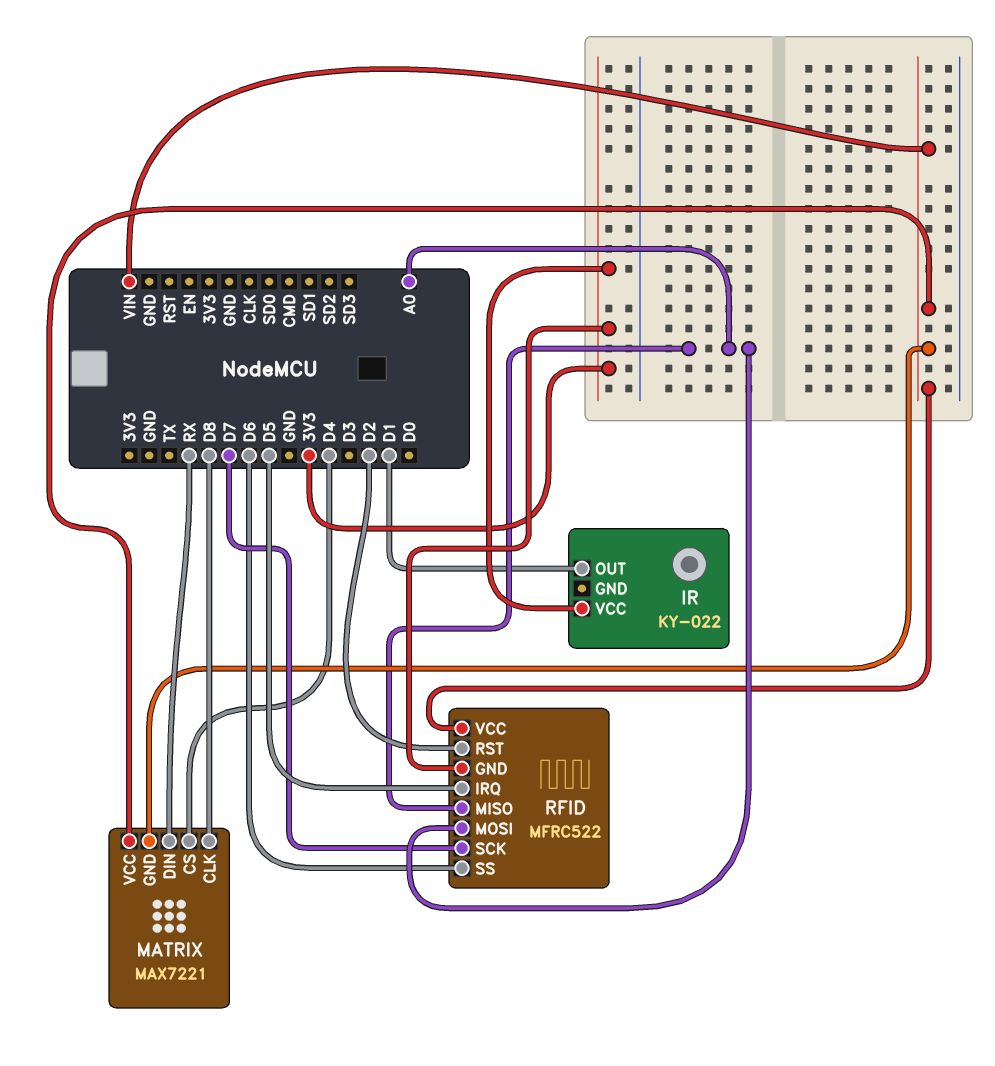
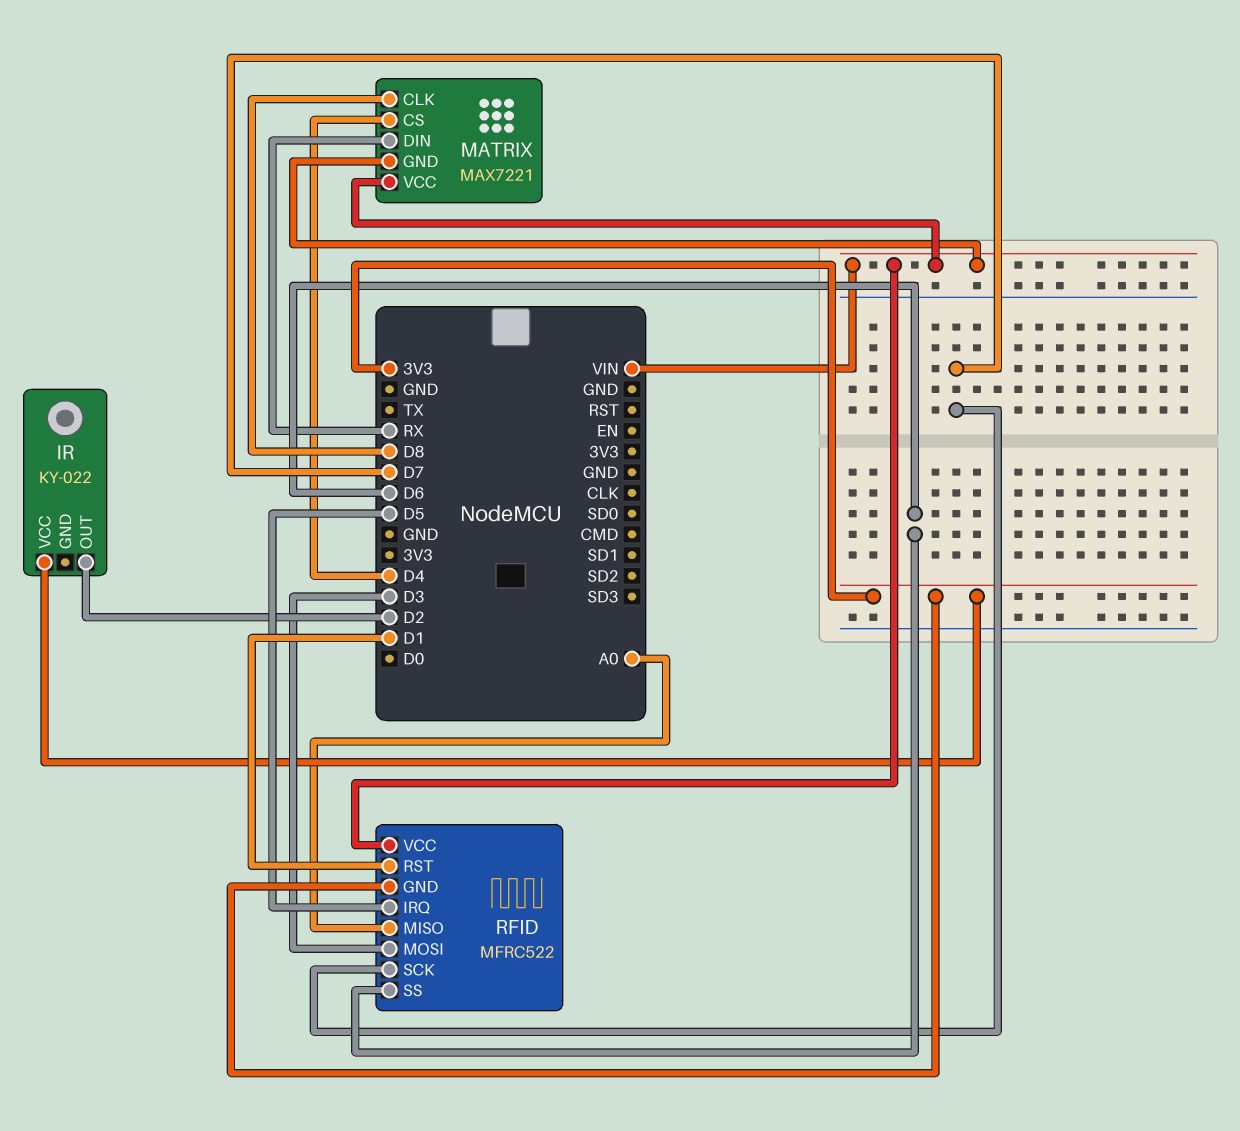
IR pin OUT: D1 -> D2
RFID pin MOSI: A0 -> D3
RFID pin RST: D2 -> D1

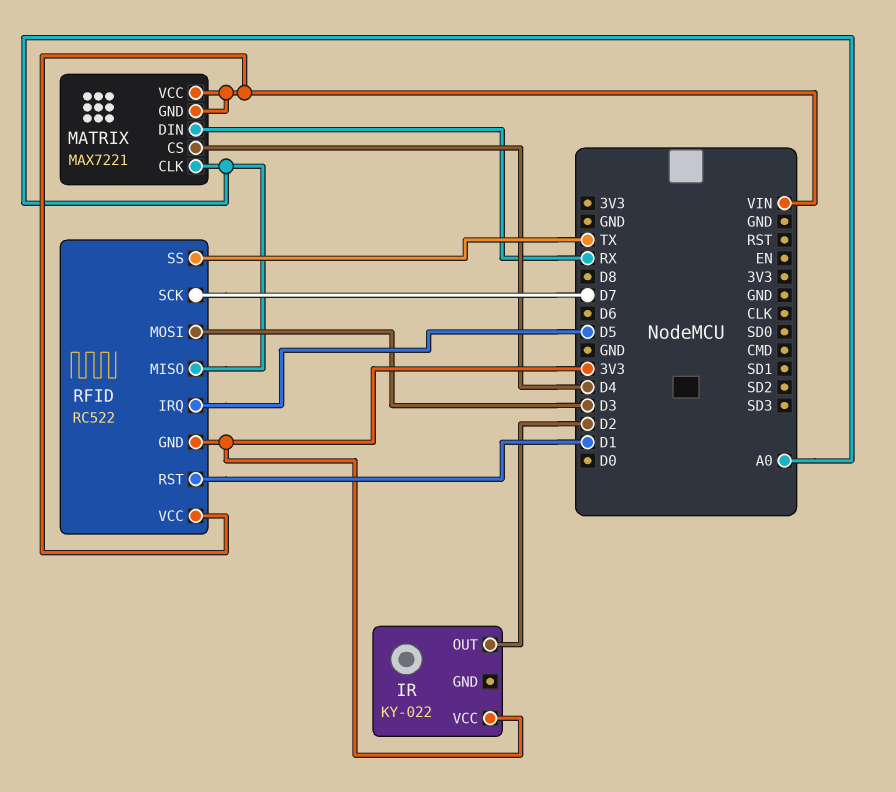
MATRIX pin CLK: D8 -> A0
RFID: MFRC522 -> RC522
RFID pin SS: D6 -> TX

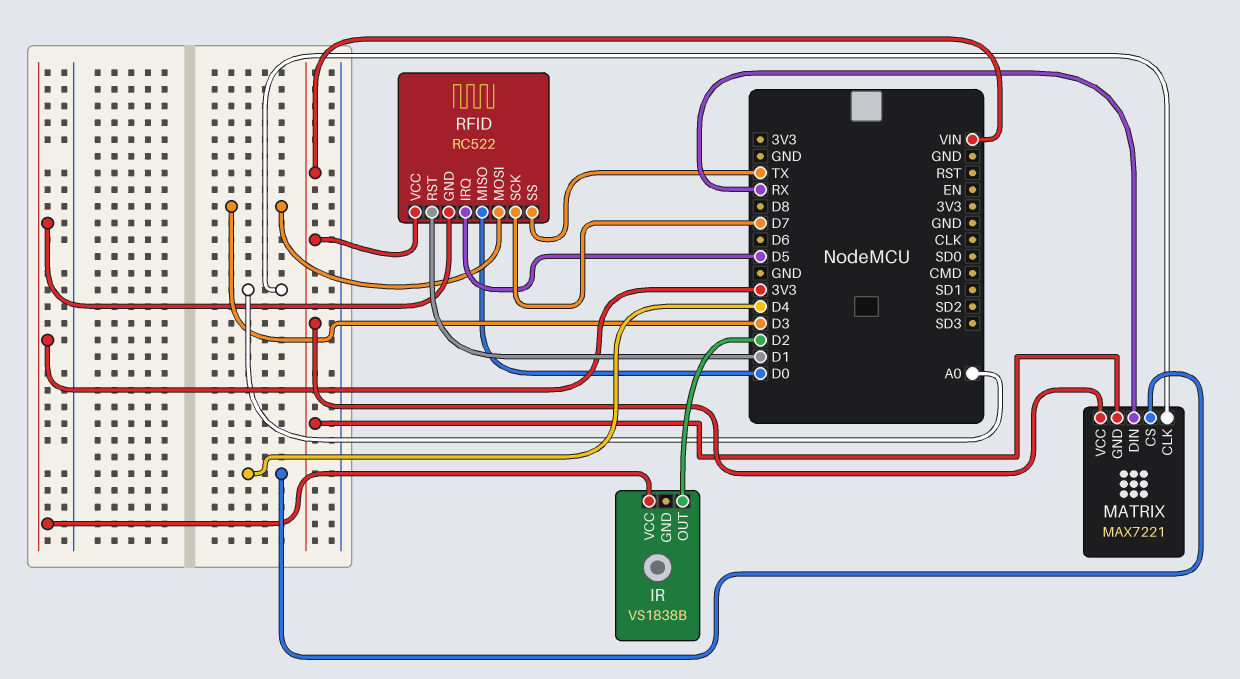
IR: KY-022 -> VS1838B
RFID pin MISO: A0 -> D0

